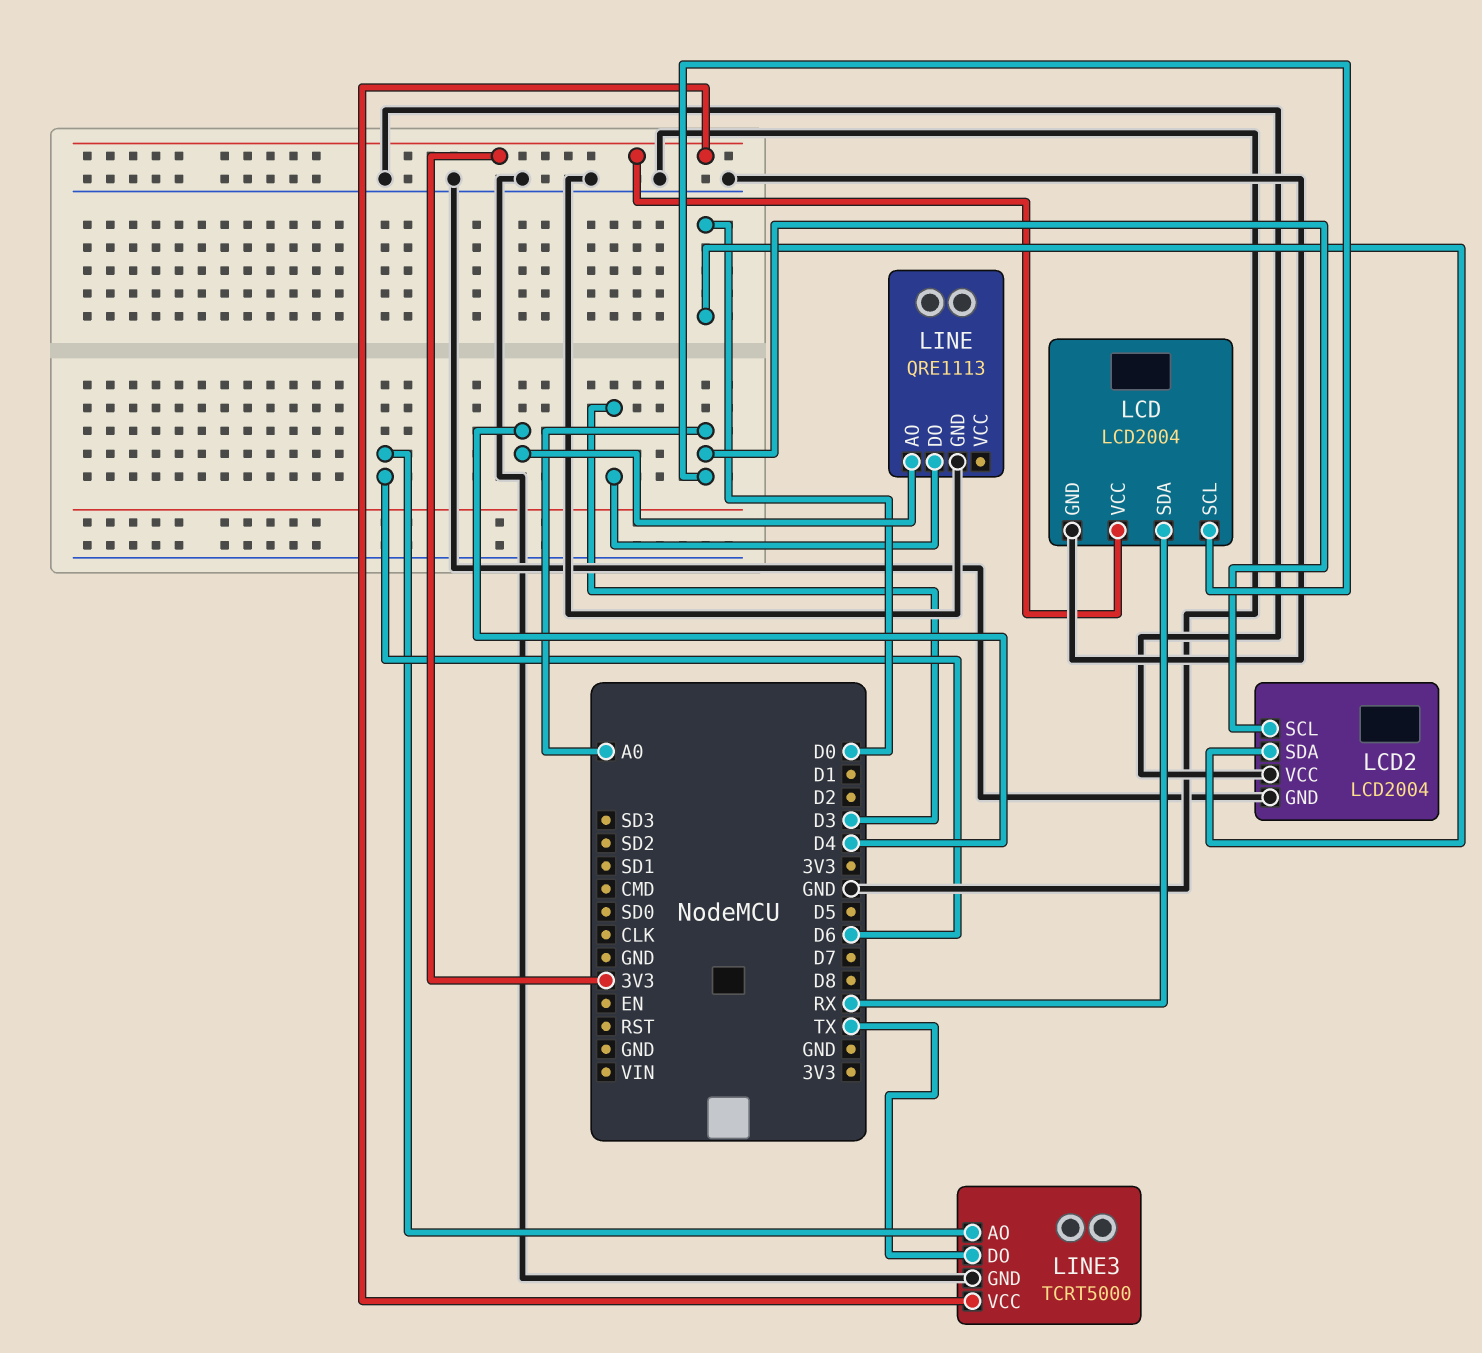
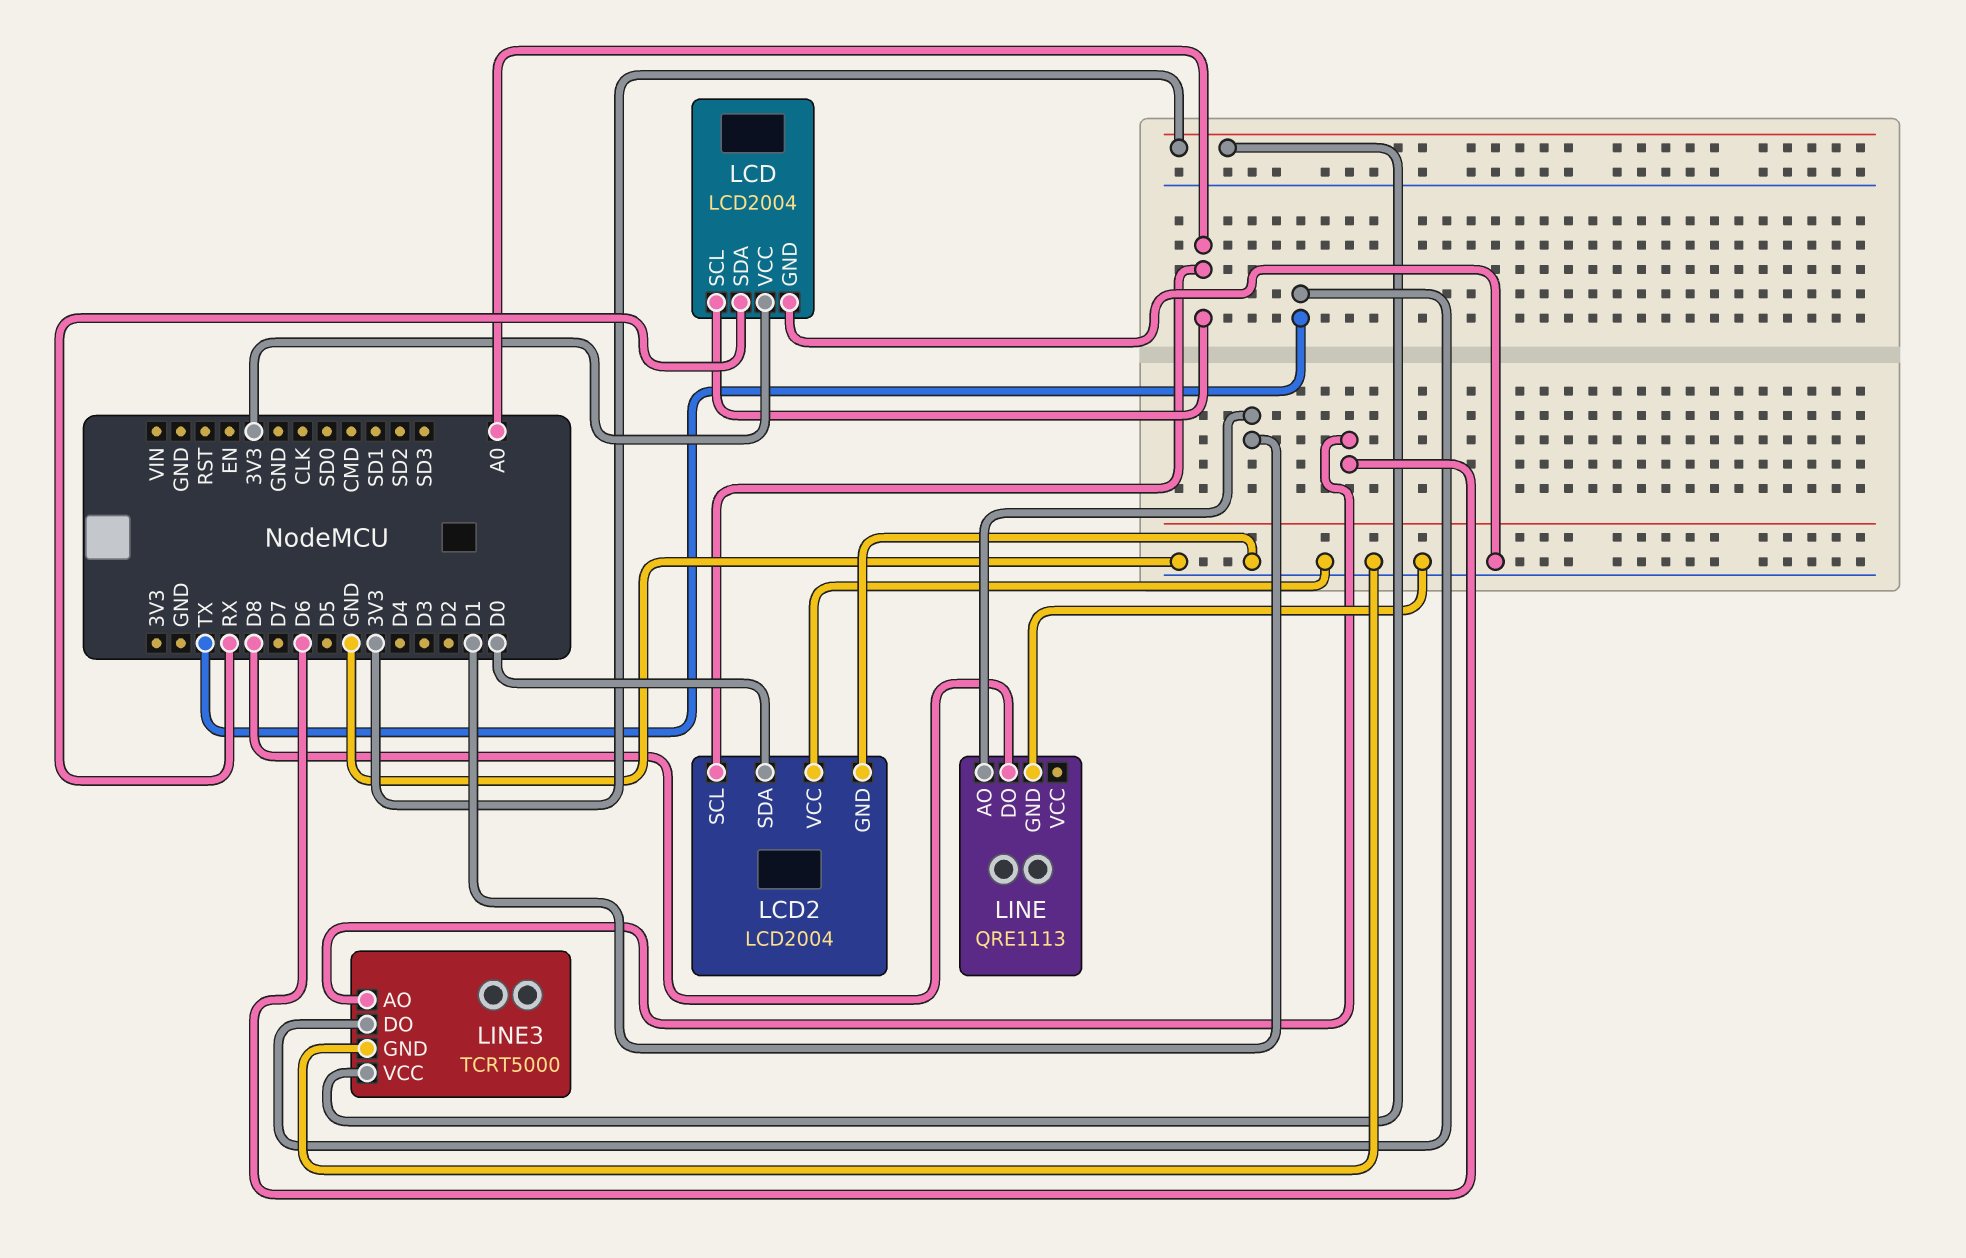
LINE pin AO: D4 -> D1
LINE pin DO: D3 -> D8

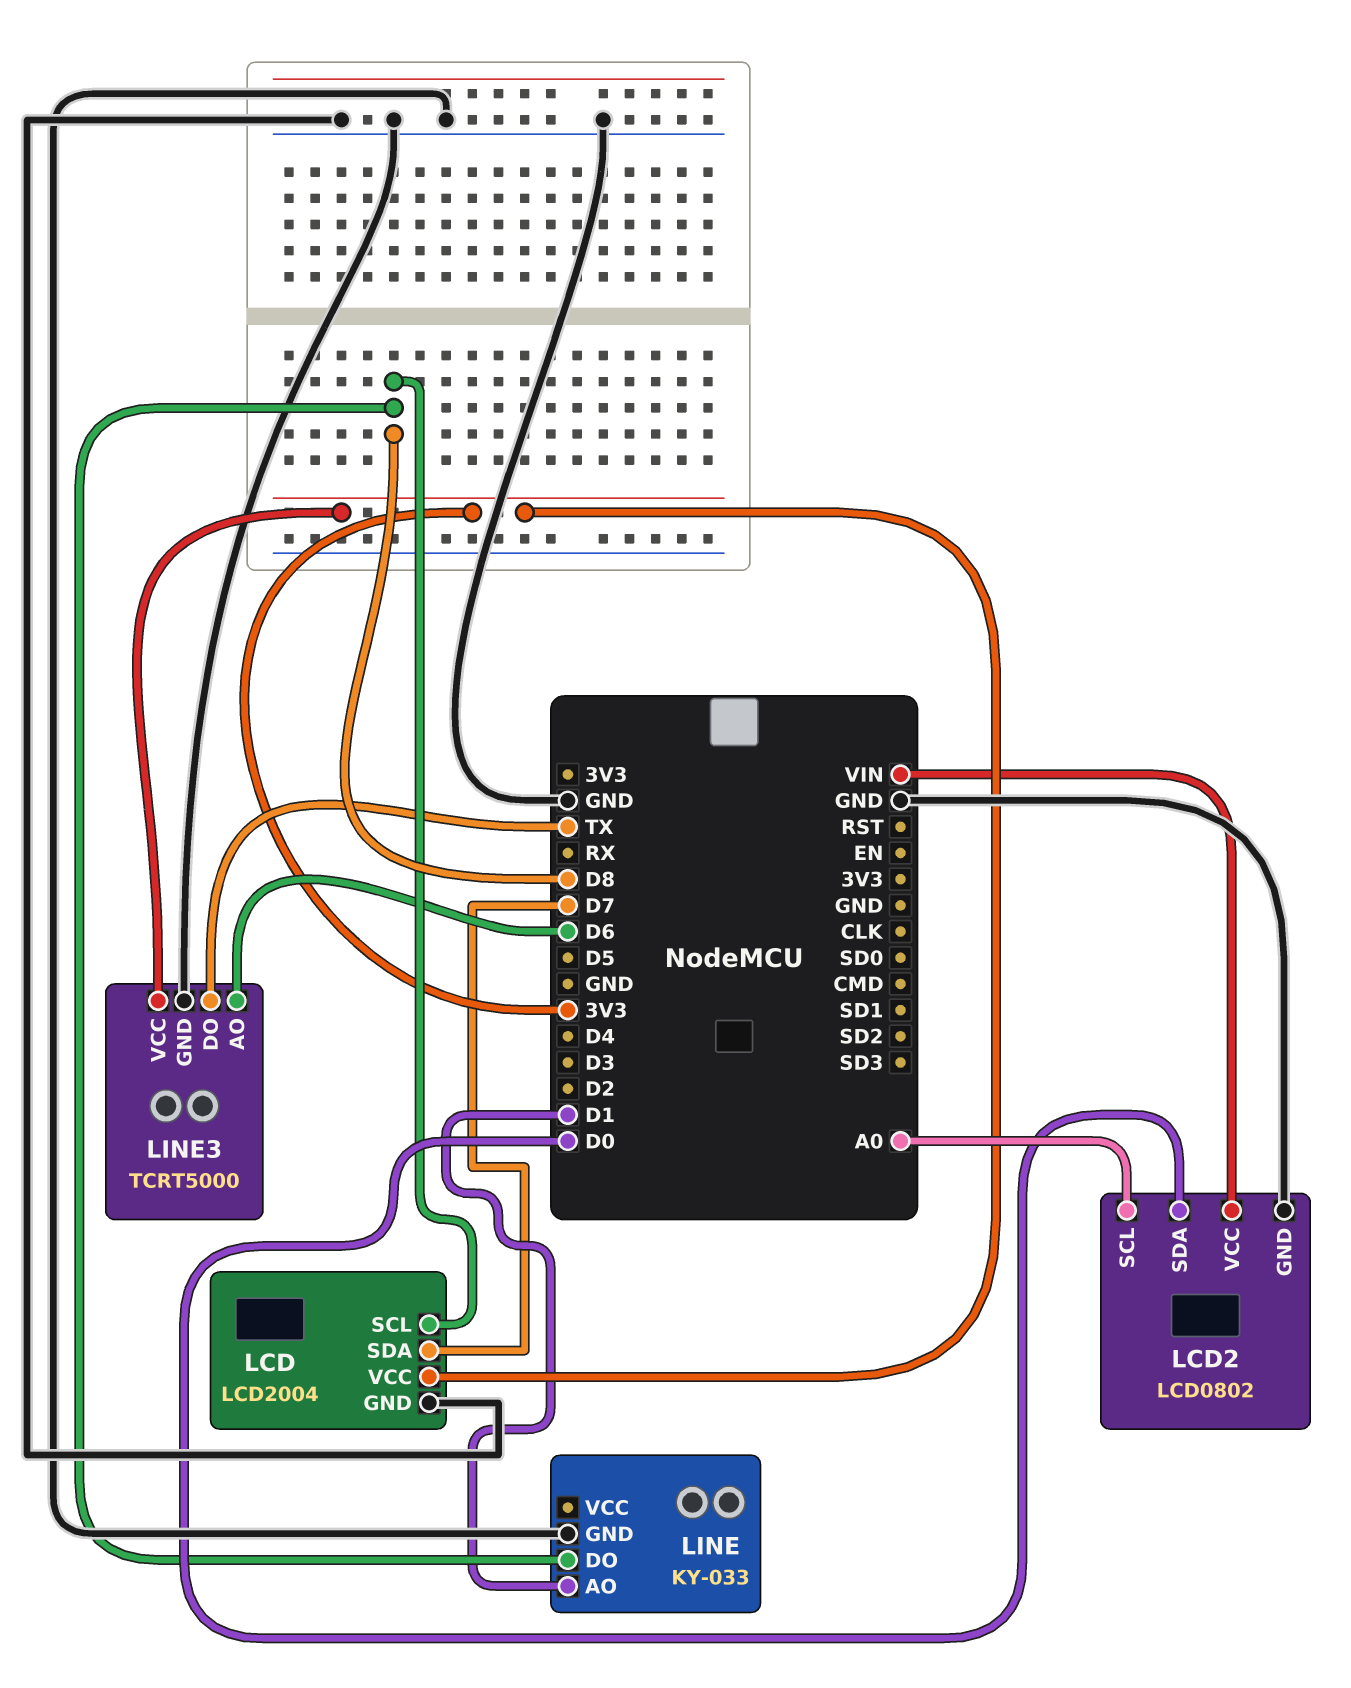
LCD pin SCL: A0 -> D8
LCD pin SDA: RX -> D7
LCD2: LCD2004 -> LCD0802
LCD2 pin VCC: GND -> VIN
LINE: QRE1113 -> KY-033

